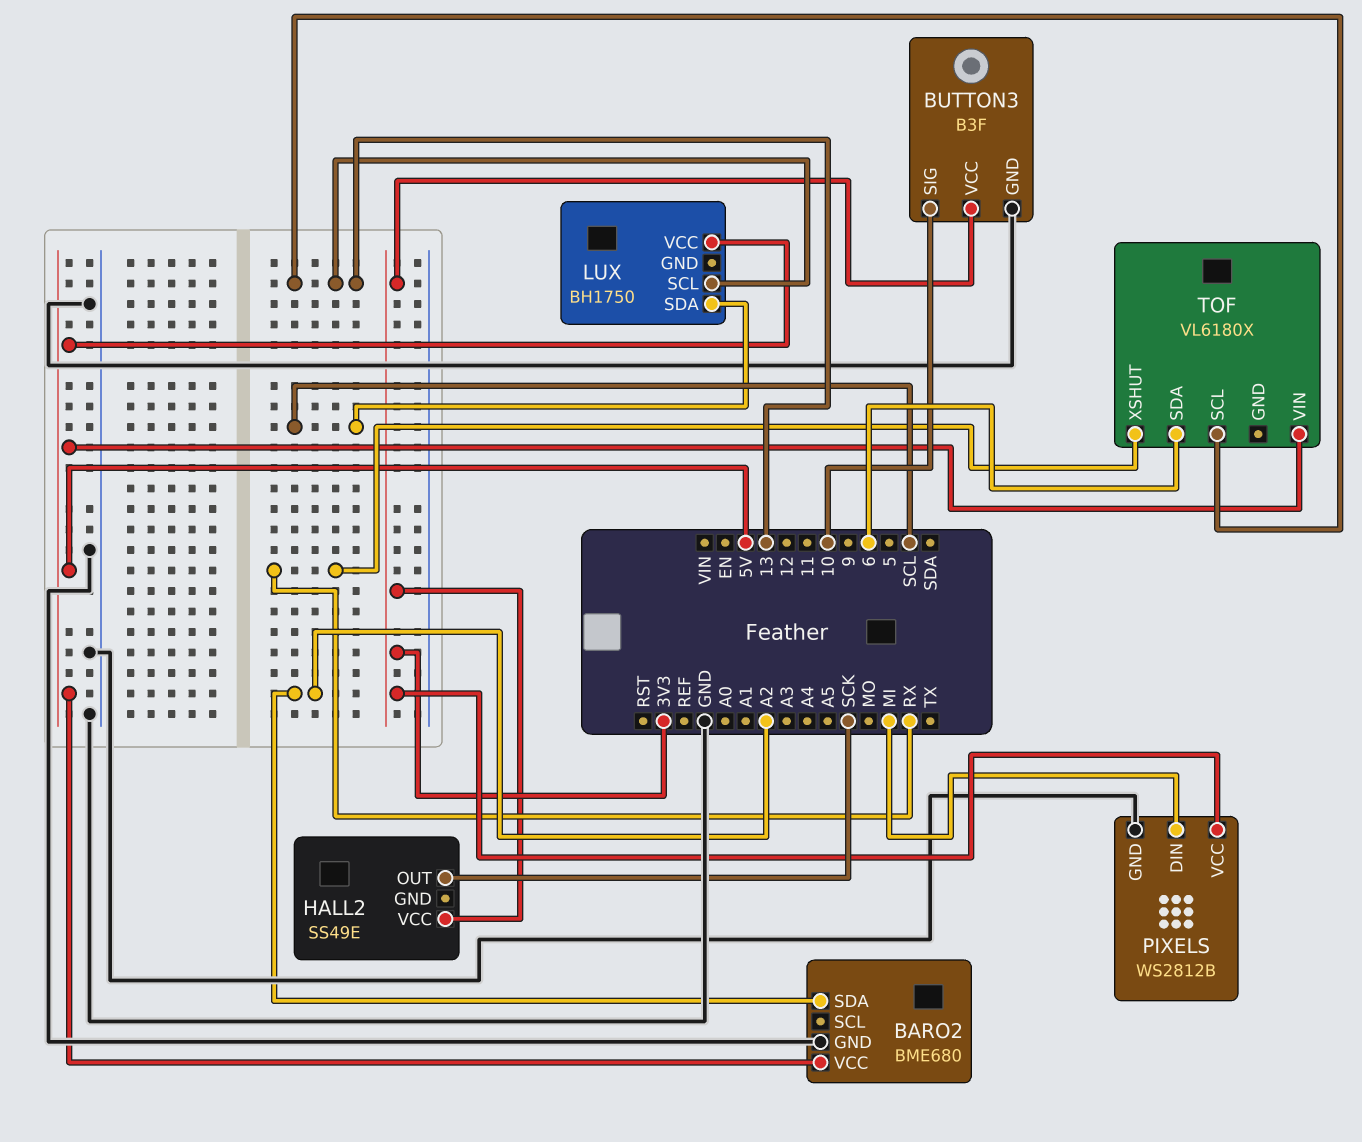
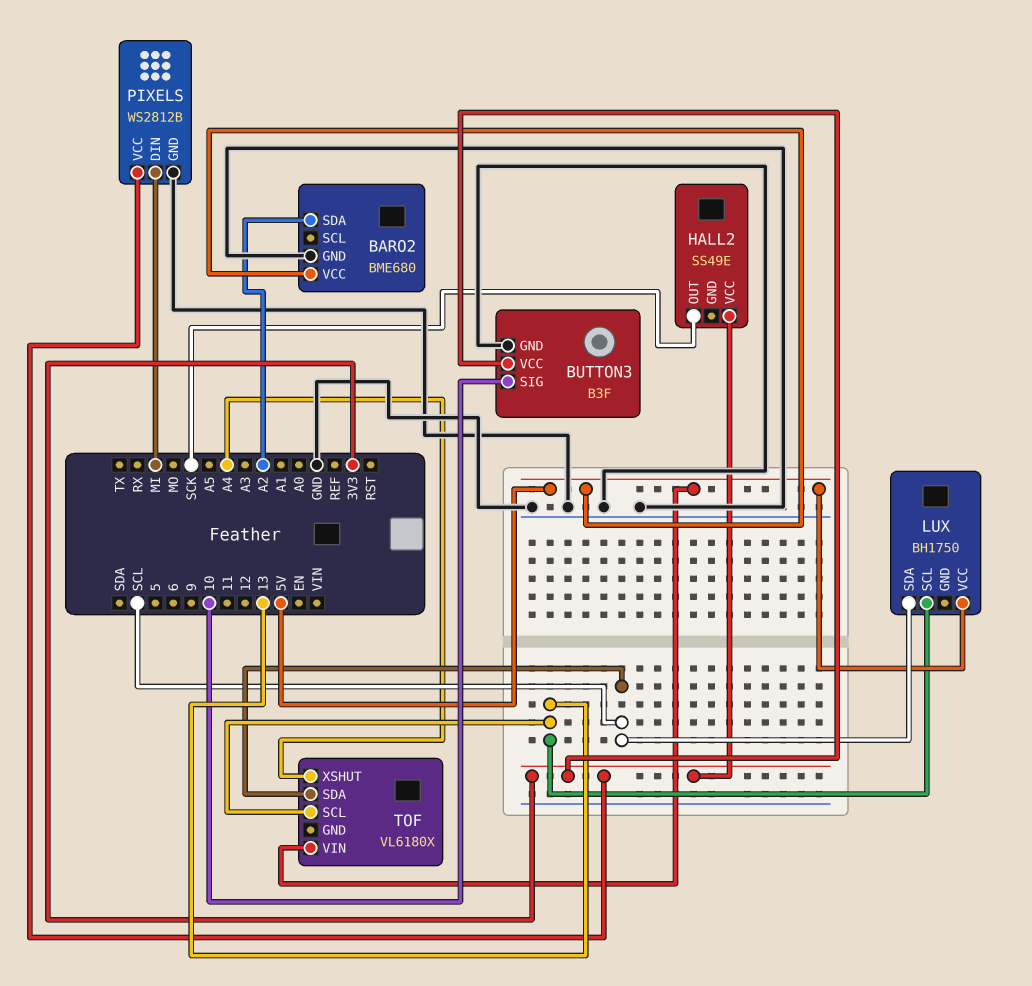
TOF pin SDA: 6 -> SCL
TOF pin XSHUT: RX -> A4

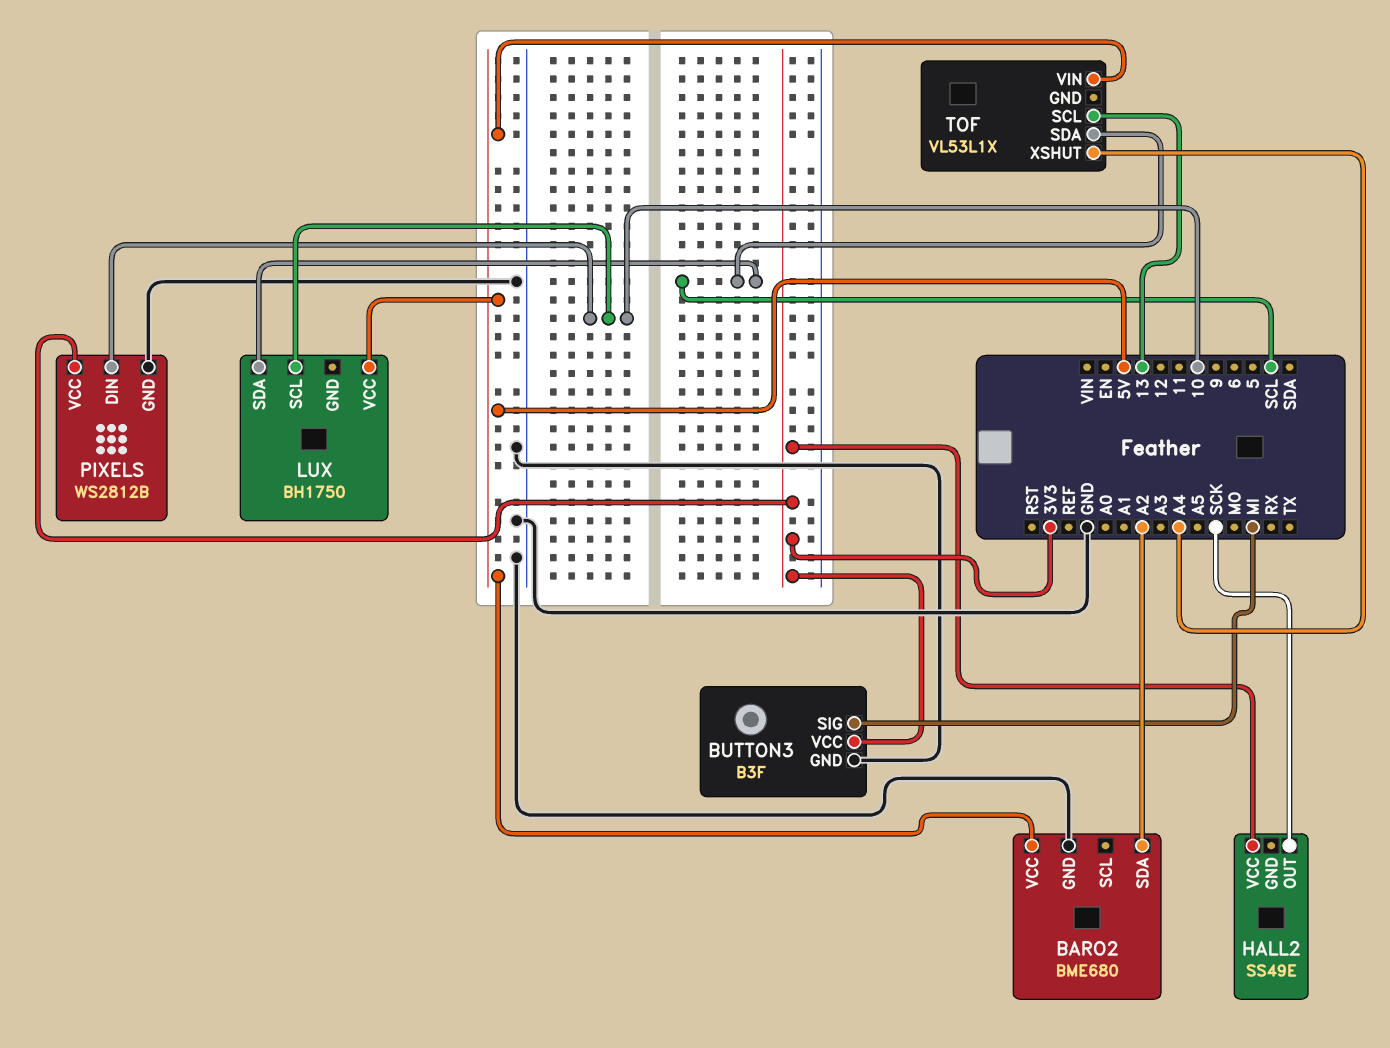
BUTTON3 pin SIG: 10 -> MI
LUX pin SCL: 13 -> 10
PIXELS pin DIN: MI -> 10
TOF: VL6180X -> VL53L1X

